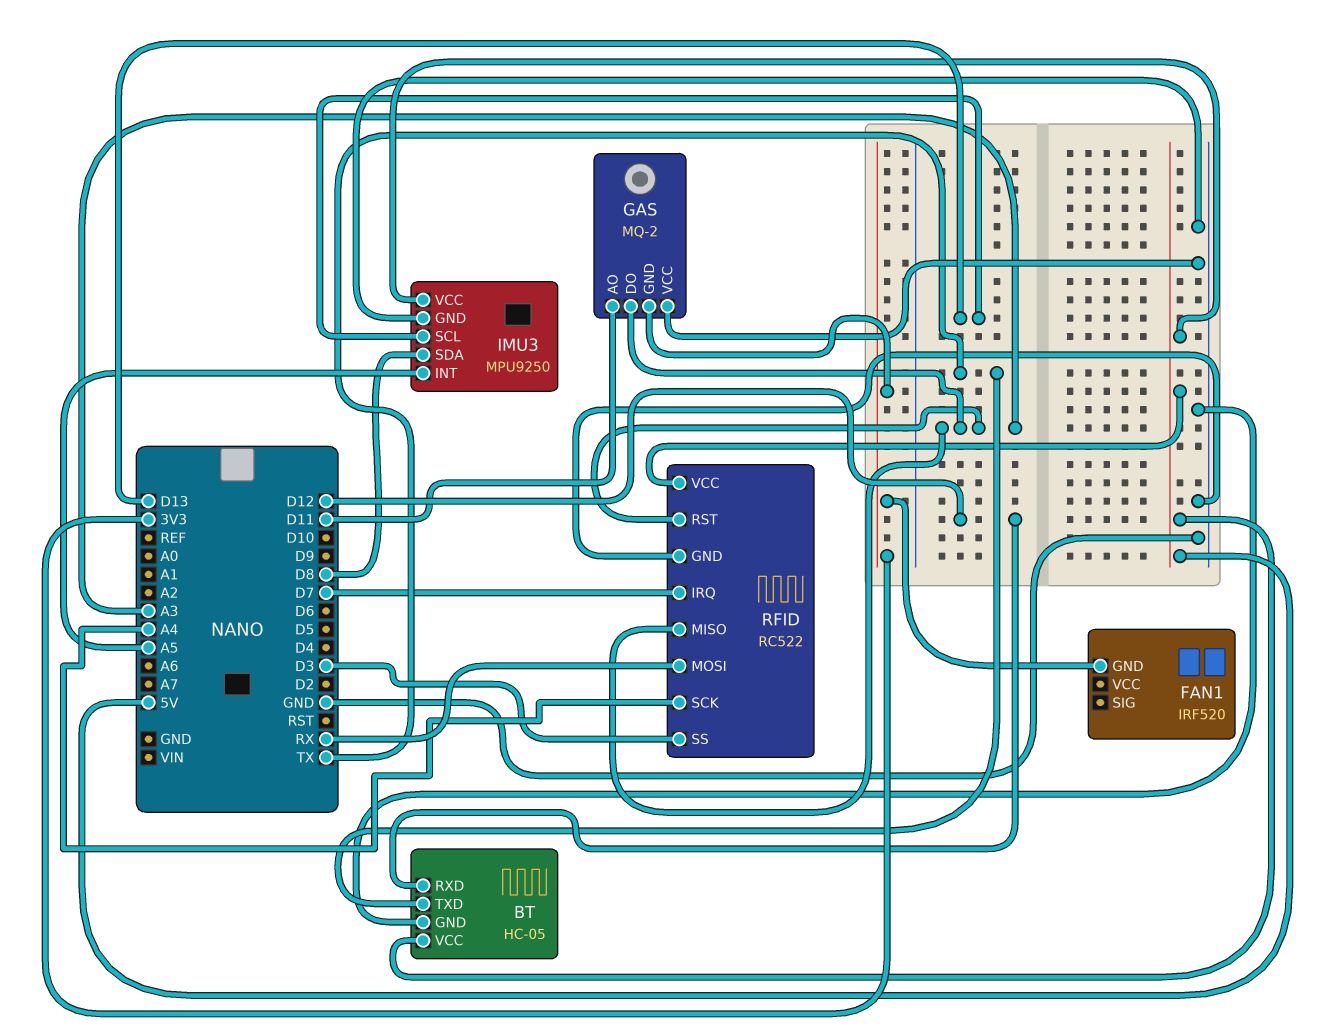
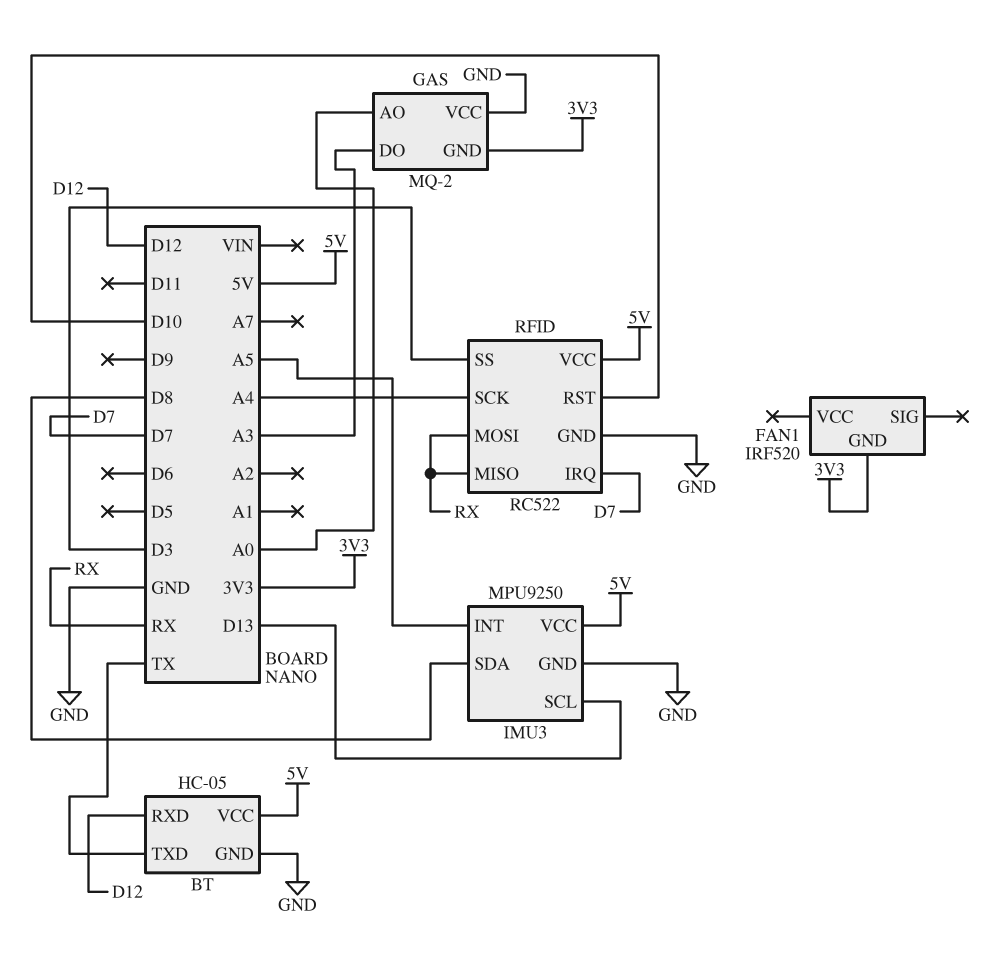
GAS pin AO: D11 -> A0
RFID pin MISO: A3 -> RX
RFID pin RST: A3 -> D10

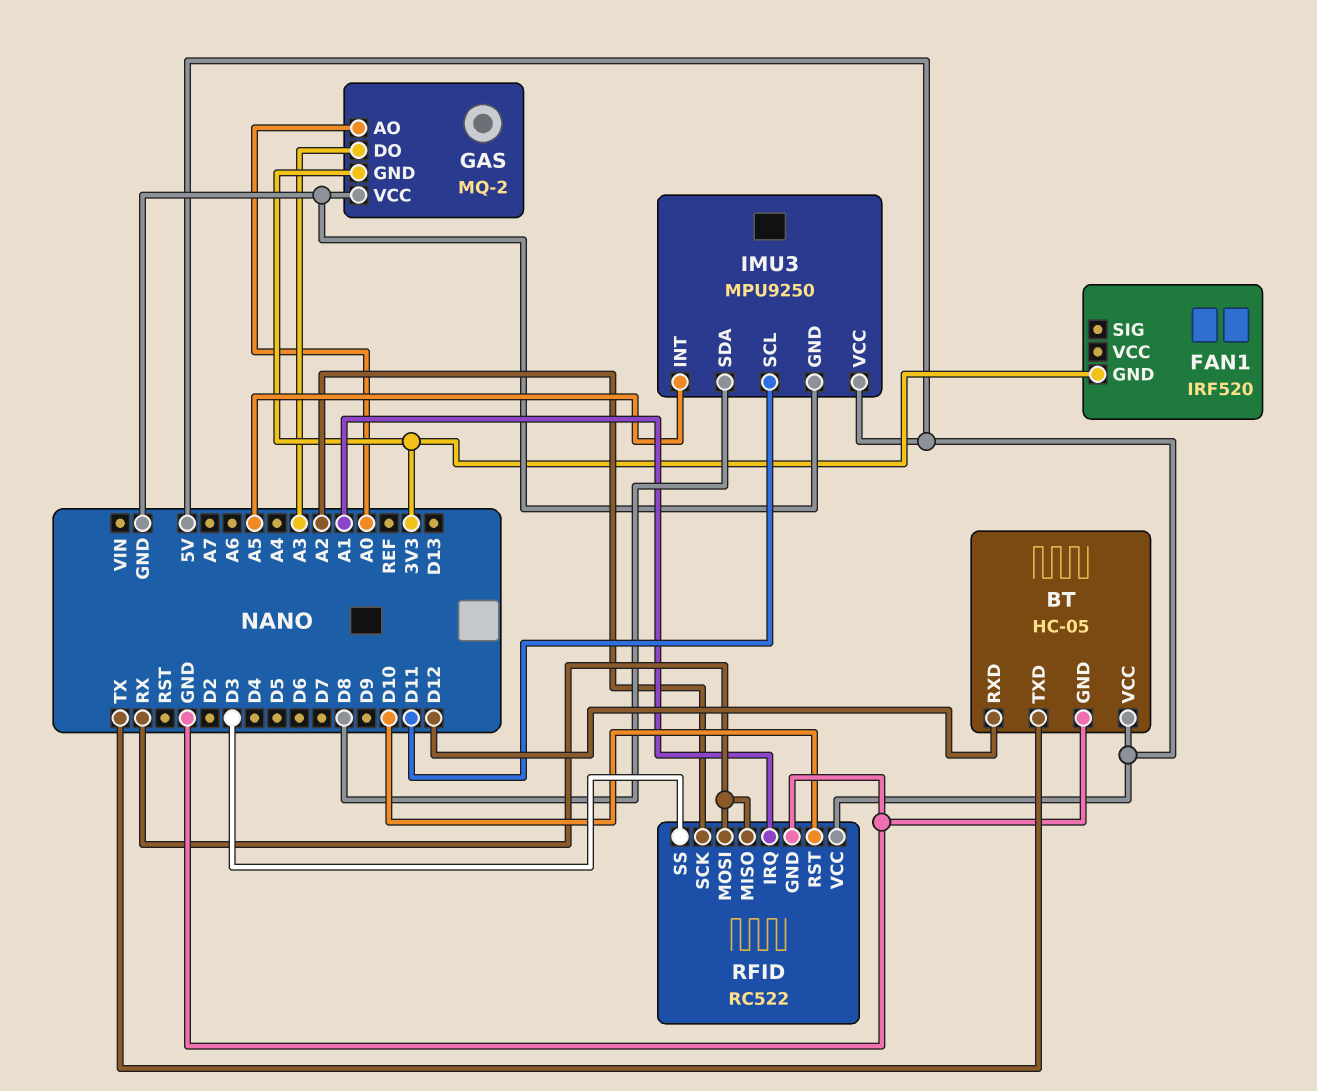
IMU3 pin SCL: D13 -> D11
RFID pin IRQ: D7 -> A1
RFID pin SCK: A4 -> A2

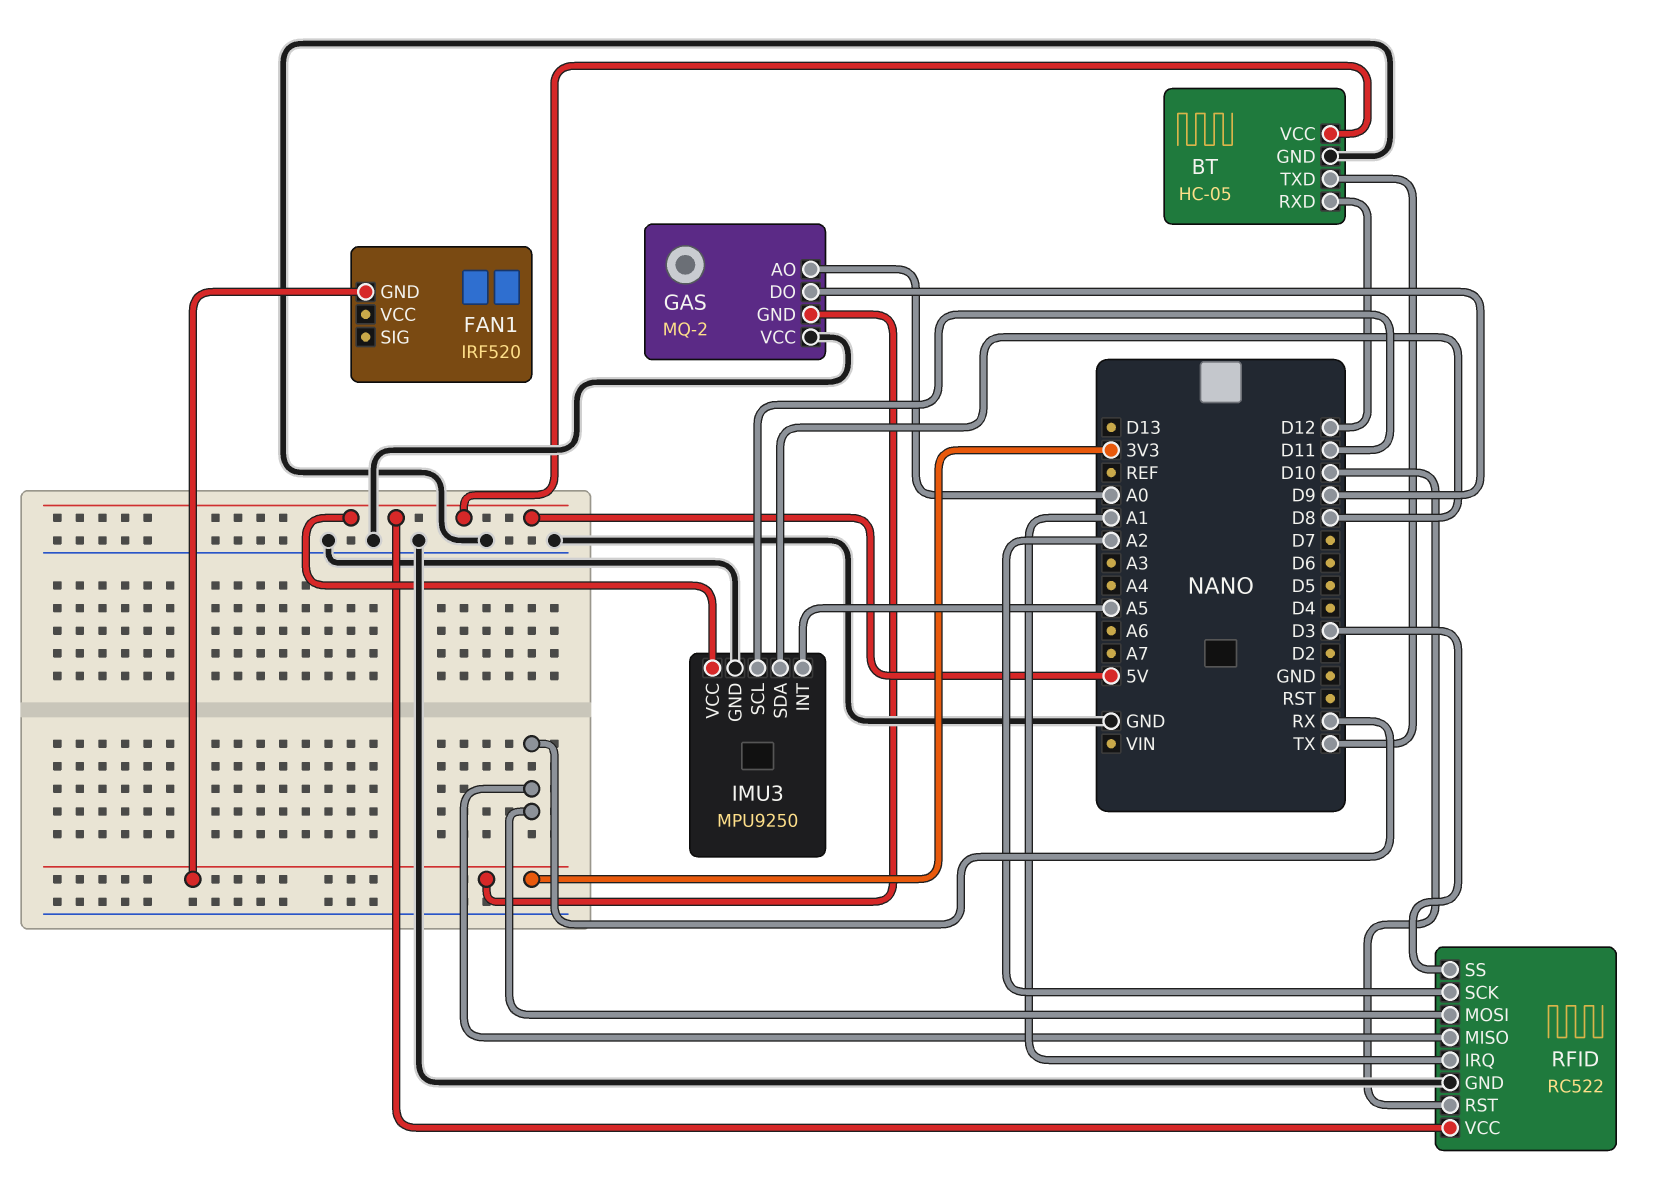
GAS pin DO: A3 -> D9

